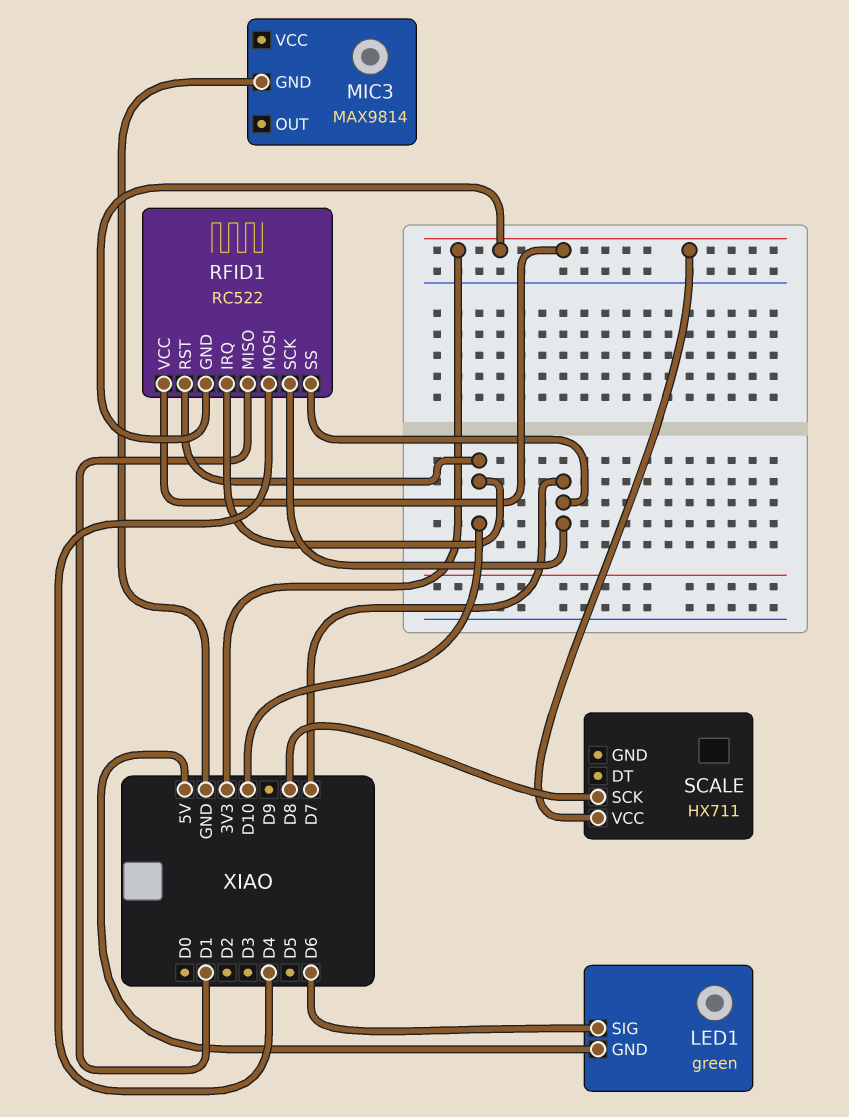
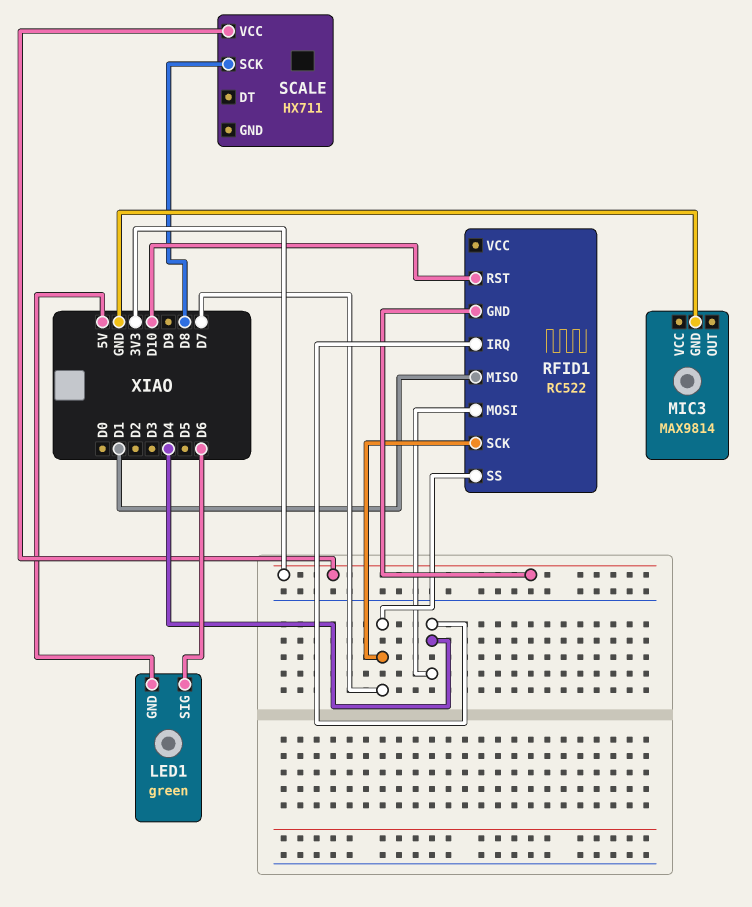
RFID1 pin IRQ: D10 -> D4
RFID1 pin VCC: 3V3 -> none

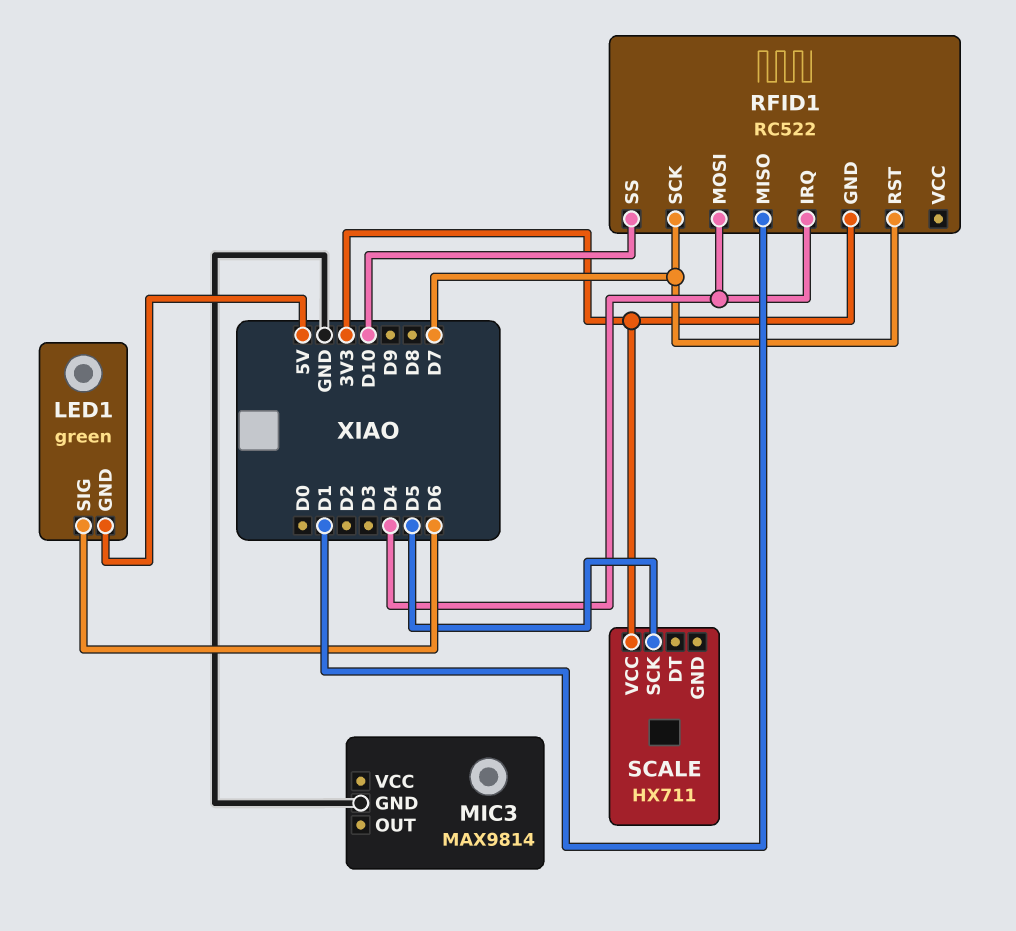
RFID1 pin RST: D10 -> D7
RFID1 pin SS: D7 -> D10
SCALE pin SCK: D8 -> D5

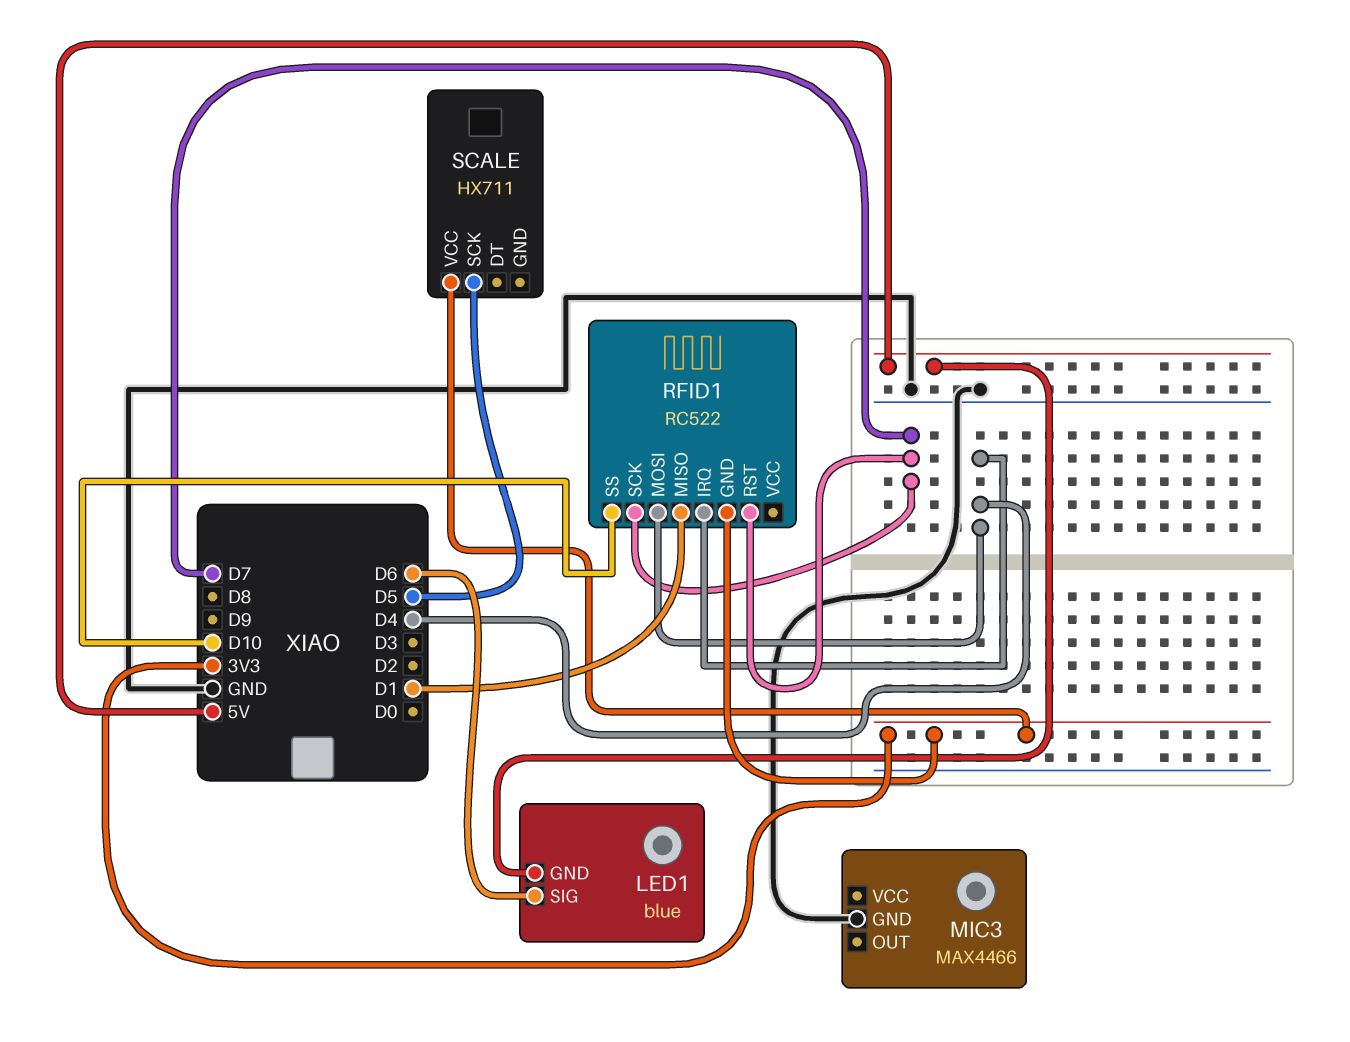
LED1: green -> blue
MIC3: MAX9814 -> MAX4466

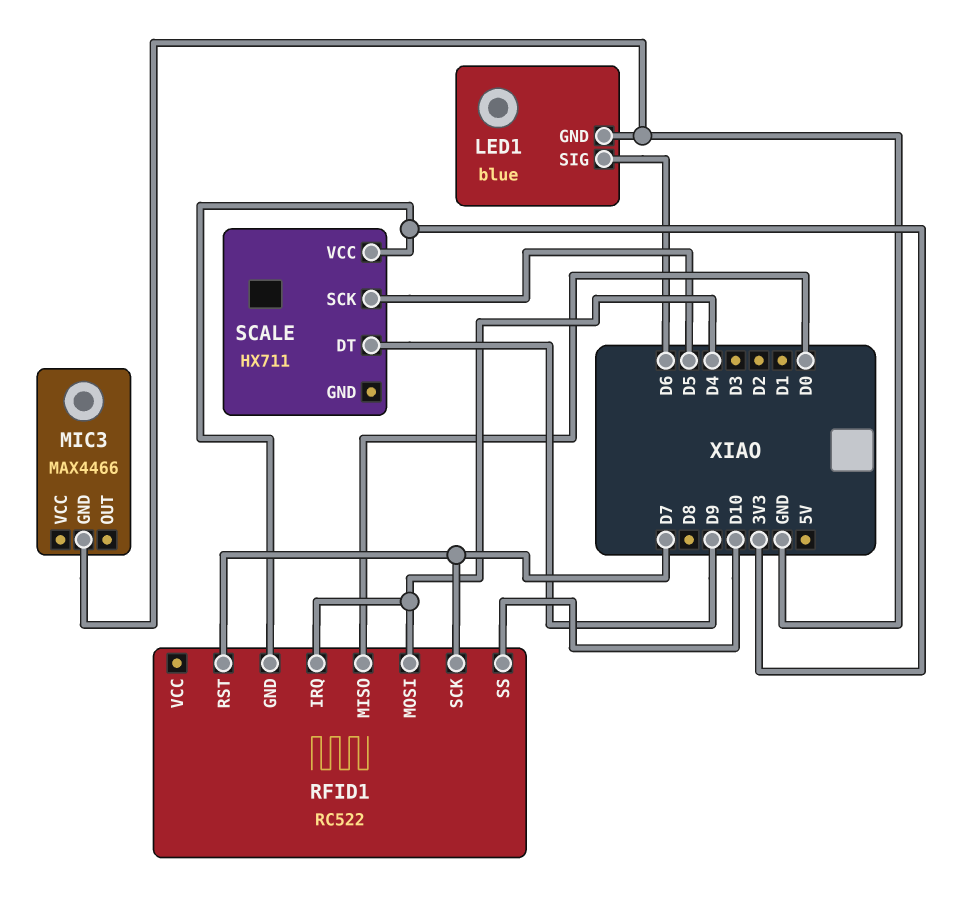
LED1 pin GND: 5V -> GND
RFID1 pin MISO: D1 -> D0
SCALE pin DT: none -> D9

